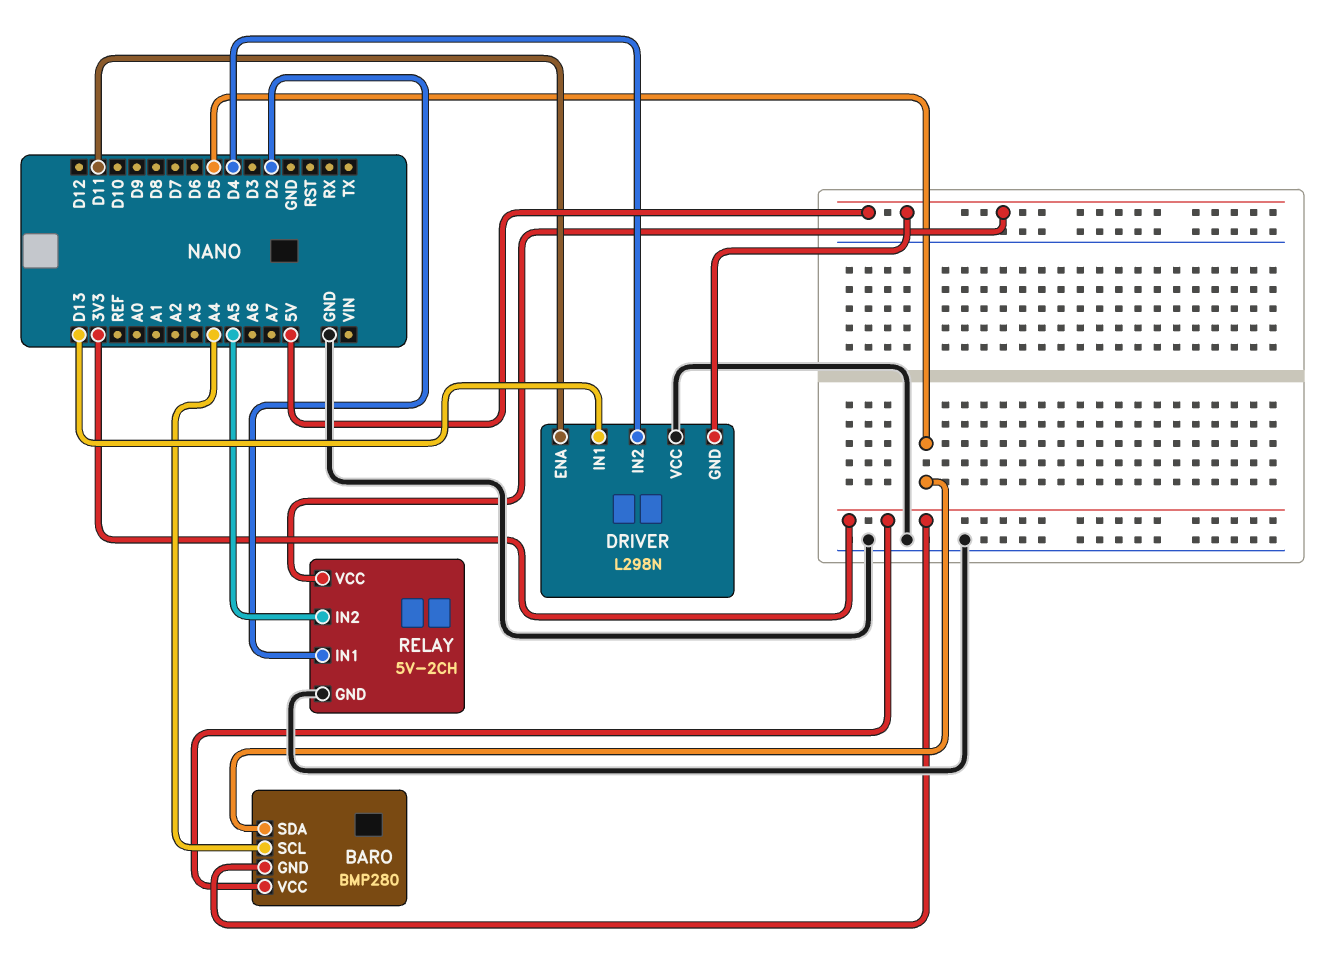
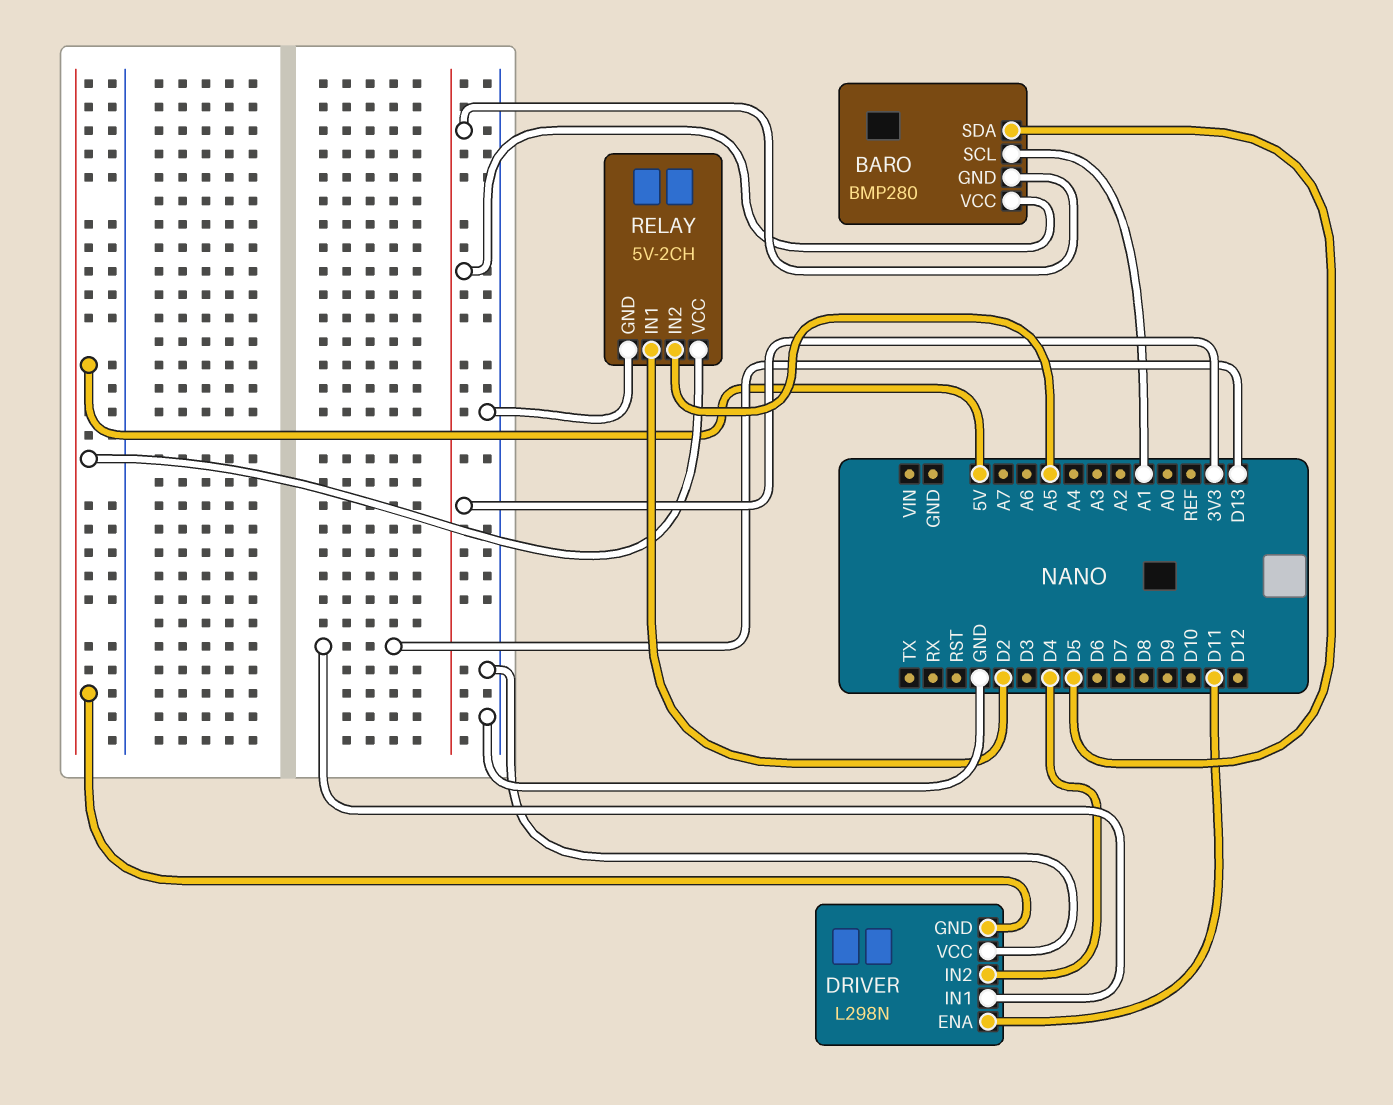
BARO pin SCL: A4 -> A1

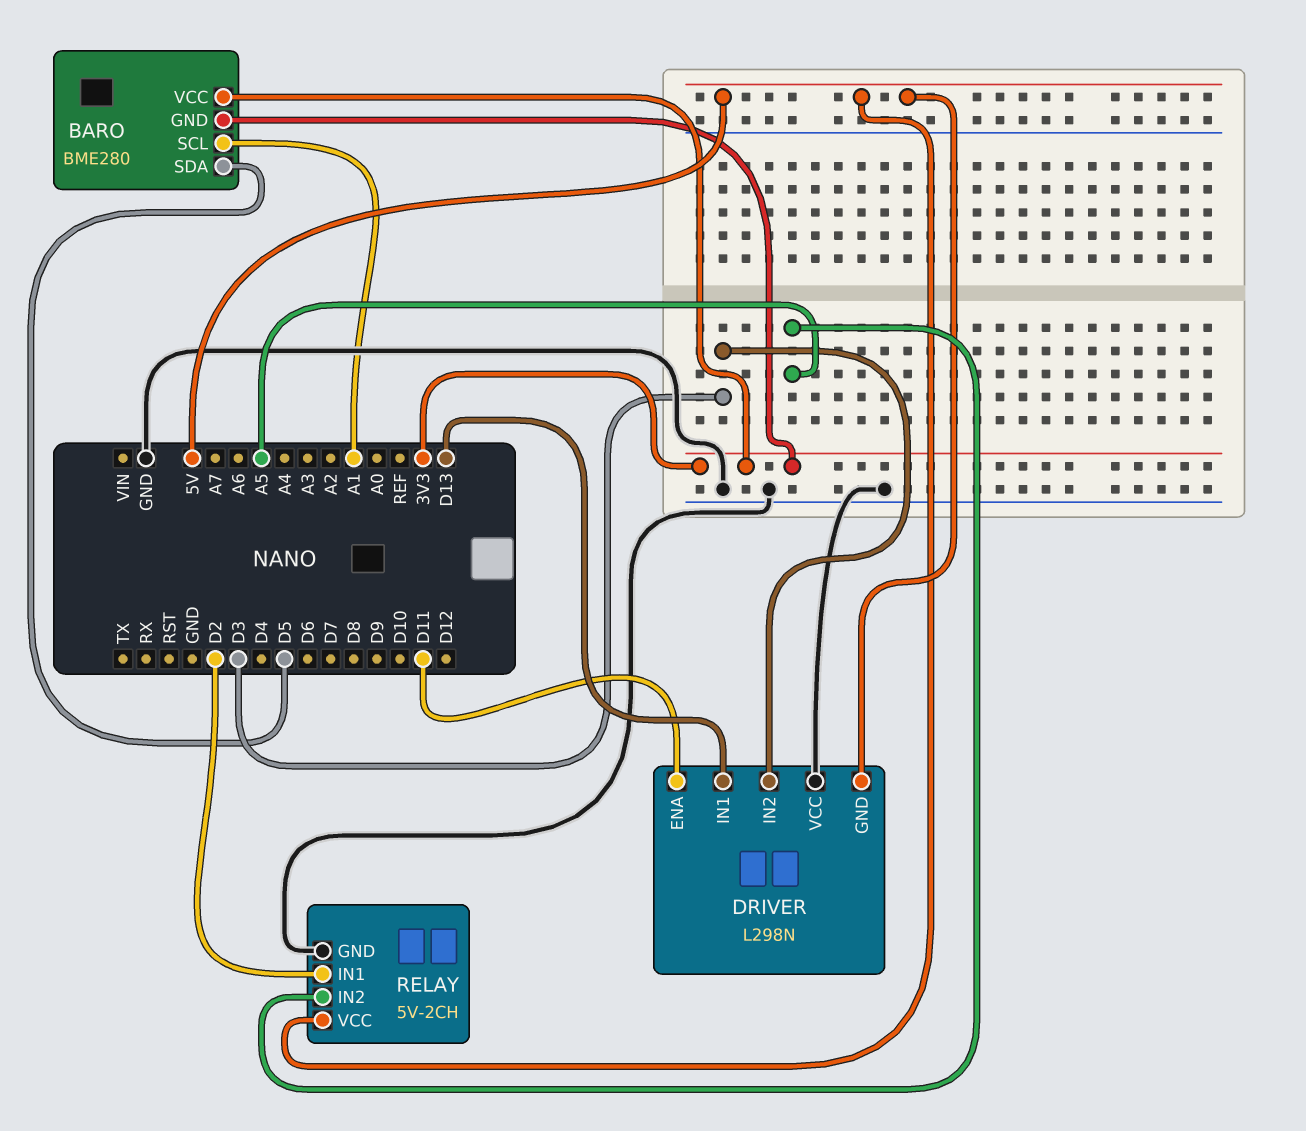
BARO: BMP280 -> BME280
DRIVER pin IN2: D4 -> D3

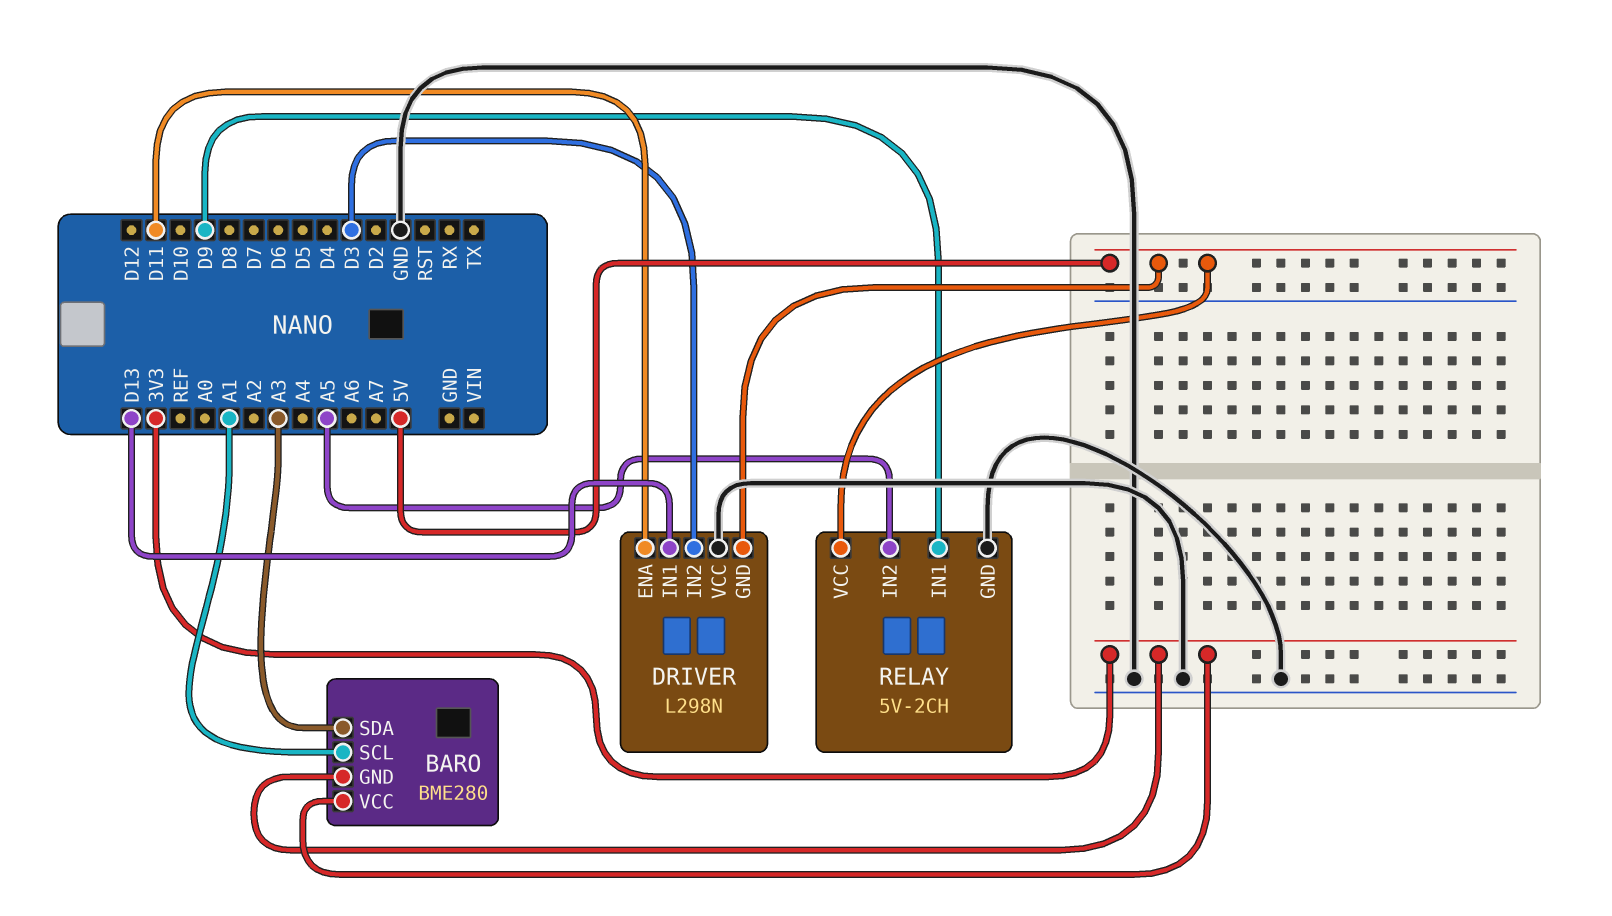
BARO pin SDA: D5 -> A3
RELAY pin IN1: D2 -> D9

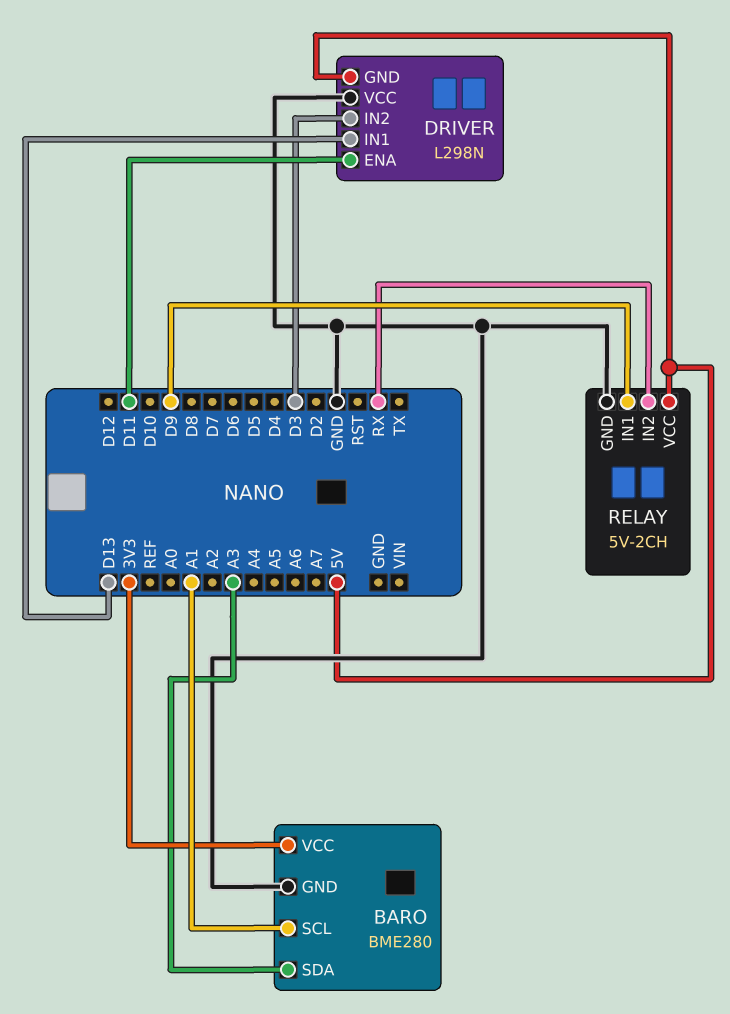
BARO pin GND: 3V3 -> GND
RELAY pin IN2: A5 -> RX

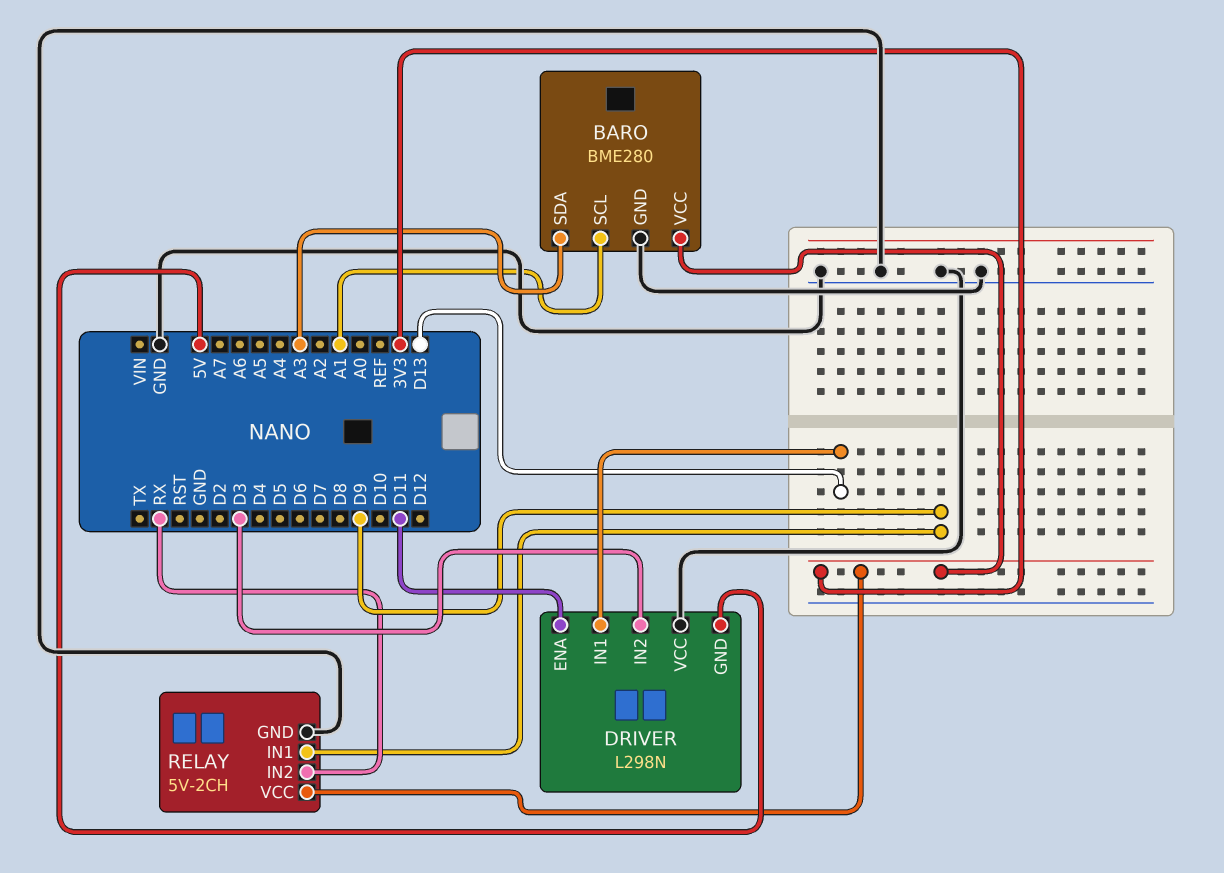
RELAY pin VCC: 5V -> 3V3

